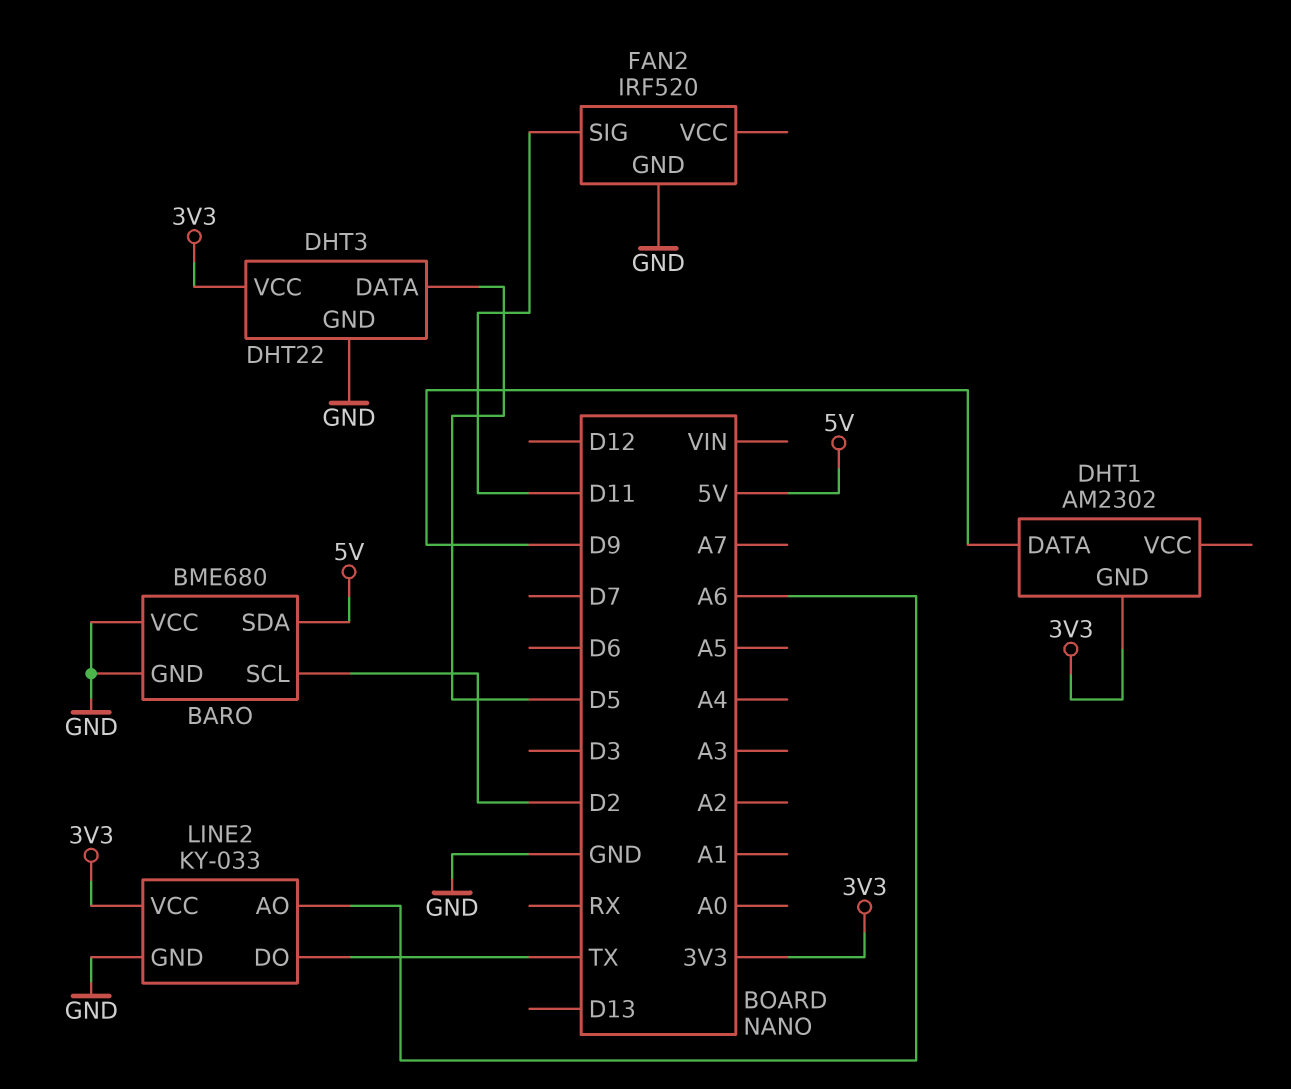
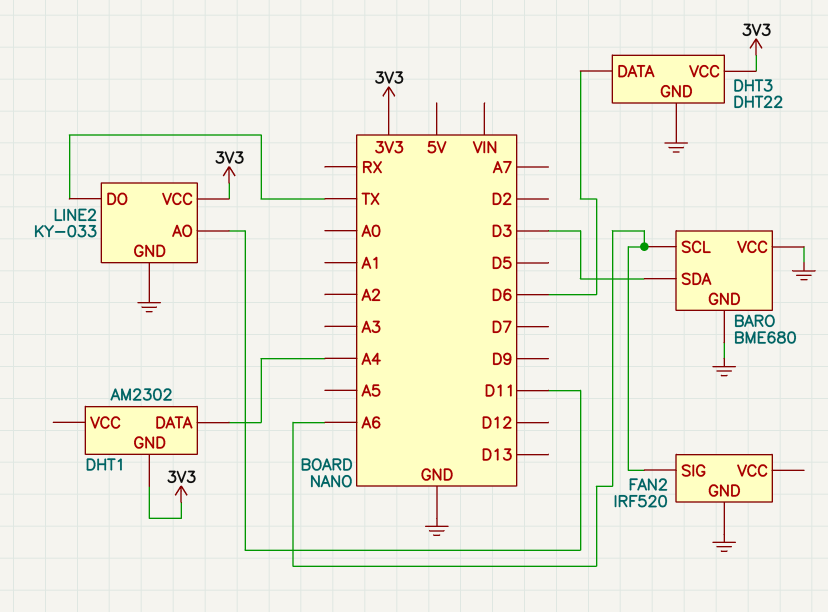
BARO pin SCL: D2 -> A6
BARO pin SDA: 5V -> D3
DHT1 pin DATA: D9 -> A4
DHT3 pin DATA: D5 -> D6
FAN2 pin SIG: D11 -> A6
LINE2 pin AO: A6 -> D11

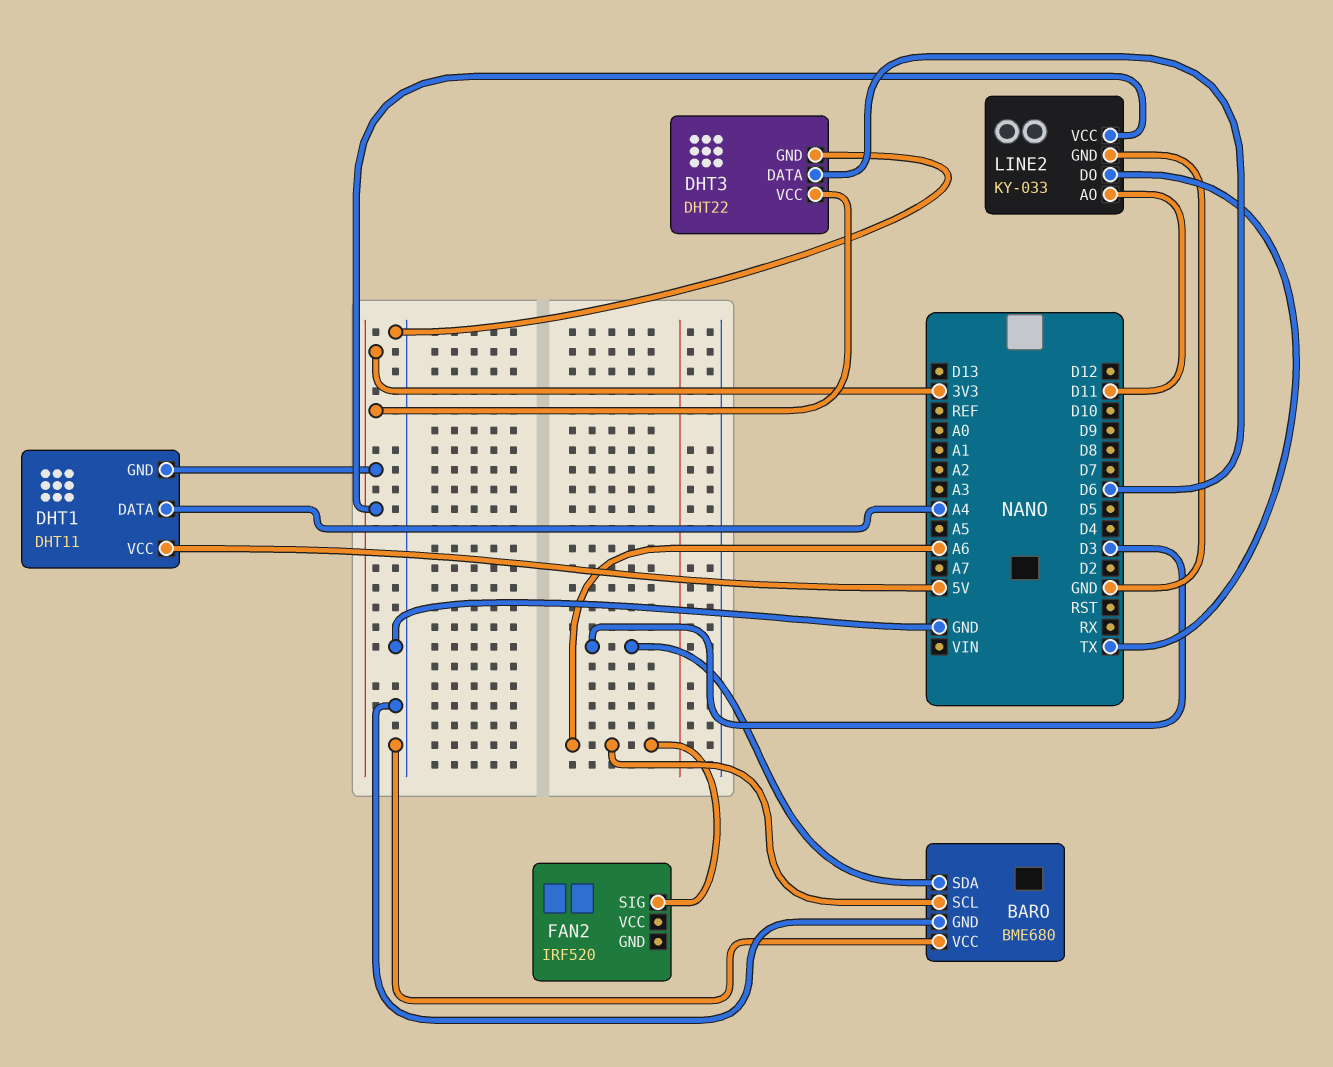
DHT1: AM2302 -> DHT11
DHT1 pin VCC: none -> 5V
FAN2 pin GND: GND -> none

